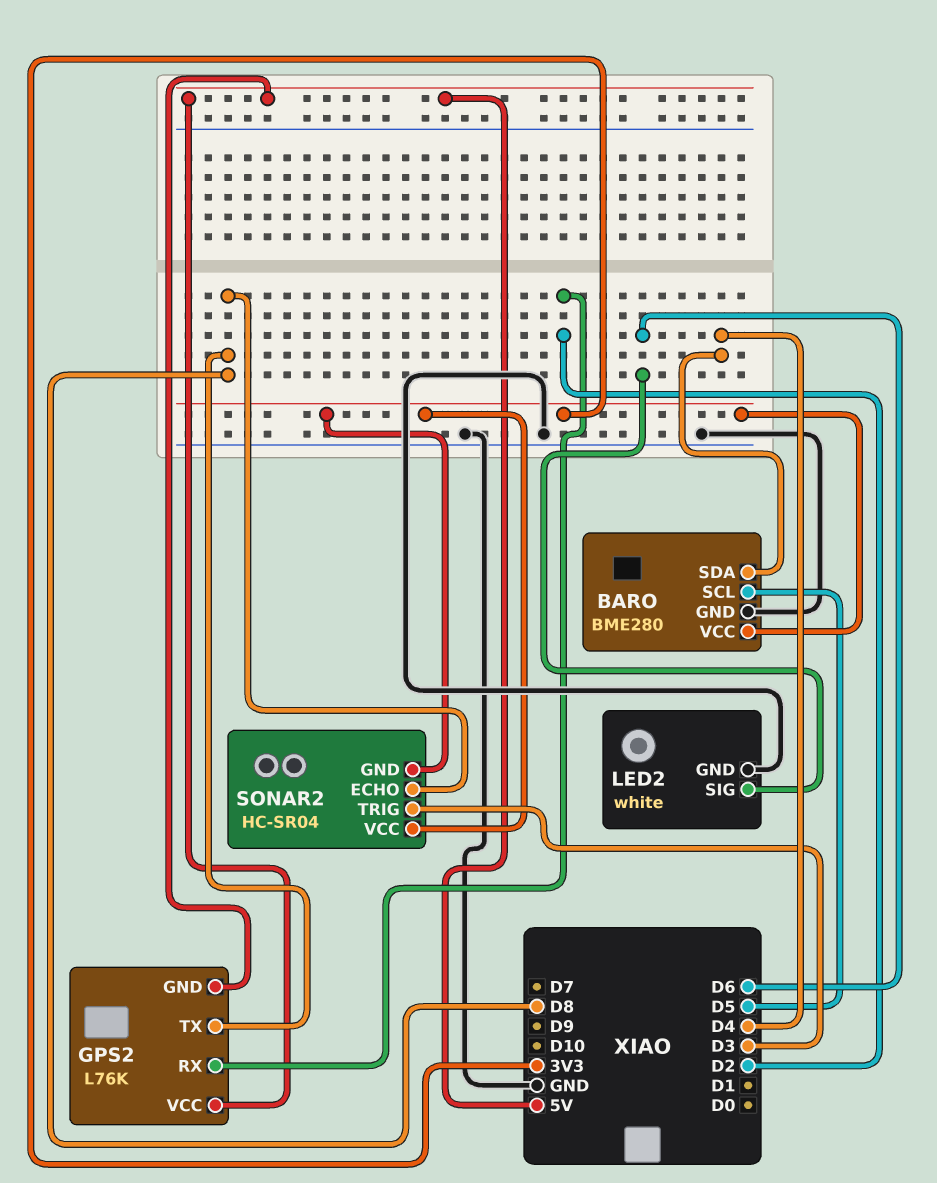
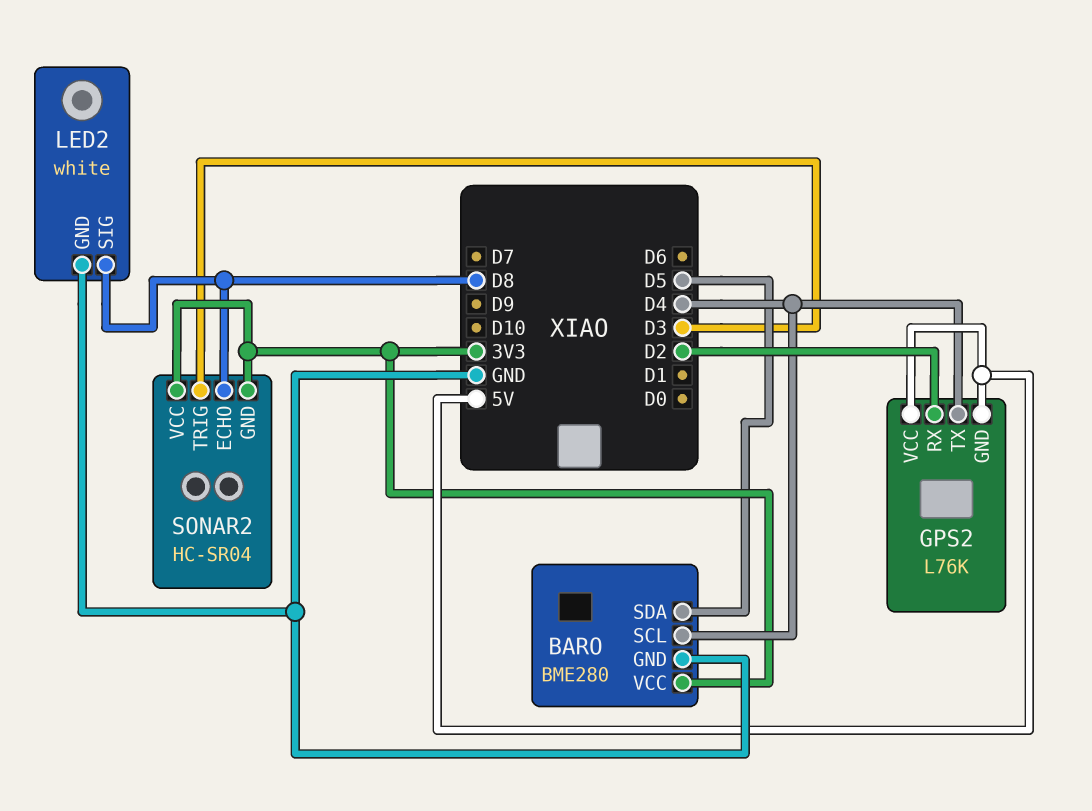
BARO pin SCL: D5 -> D4
BARO pin SDA: D4 -> D5
GPS2 pin TX: D8 -> D4
LED2 pin SIG: D6 -> D8

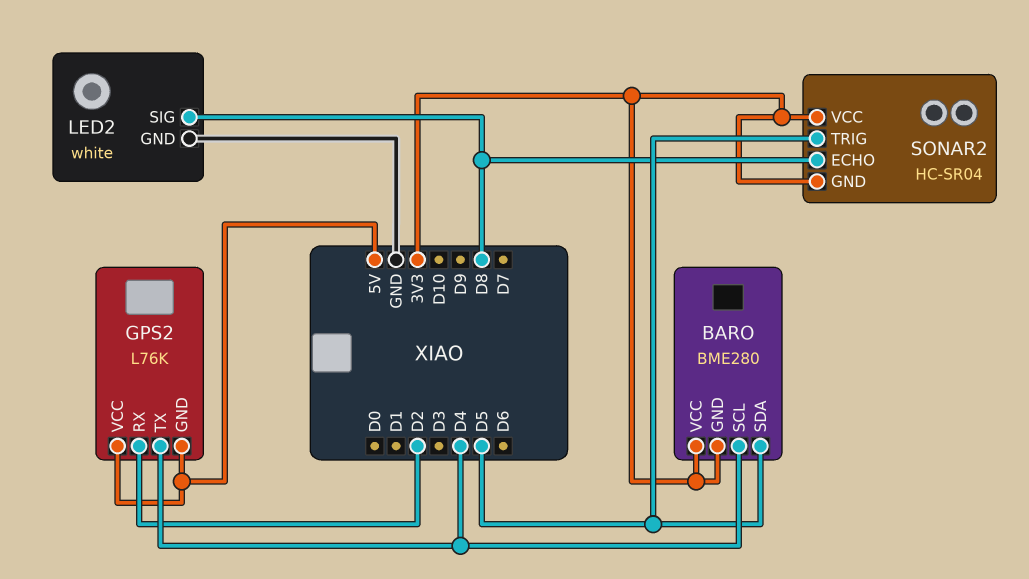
BARO pin GND: GND -> 3V3
SONAR2 pin TRIG: D3 -> D5

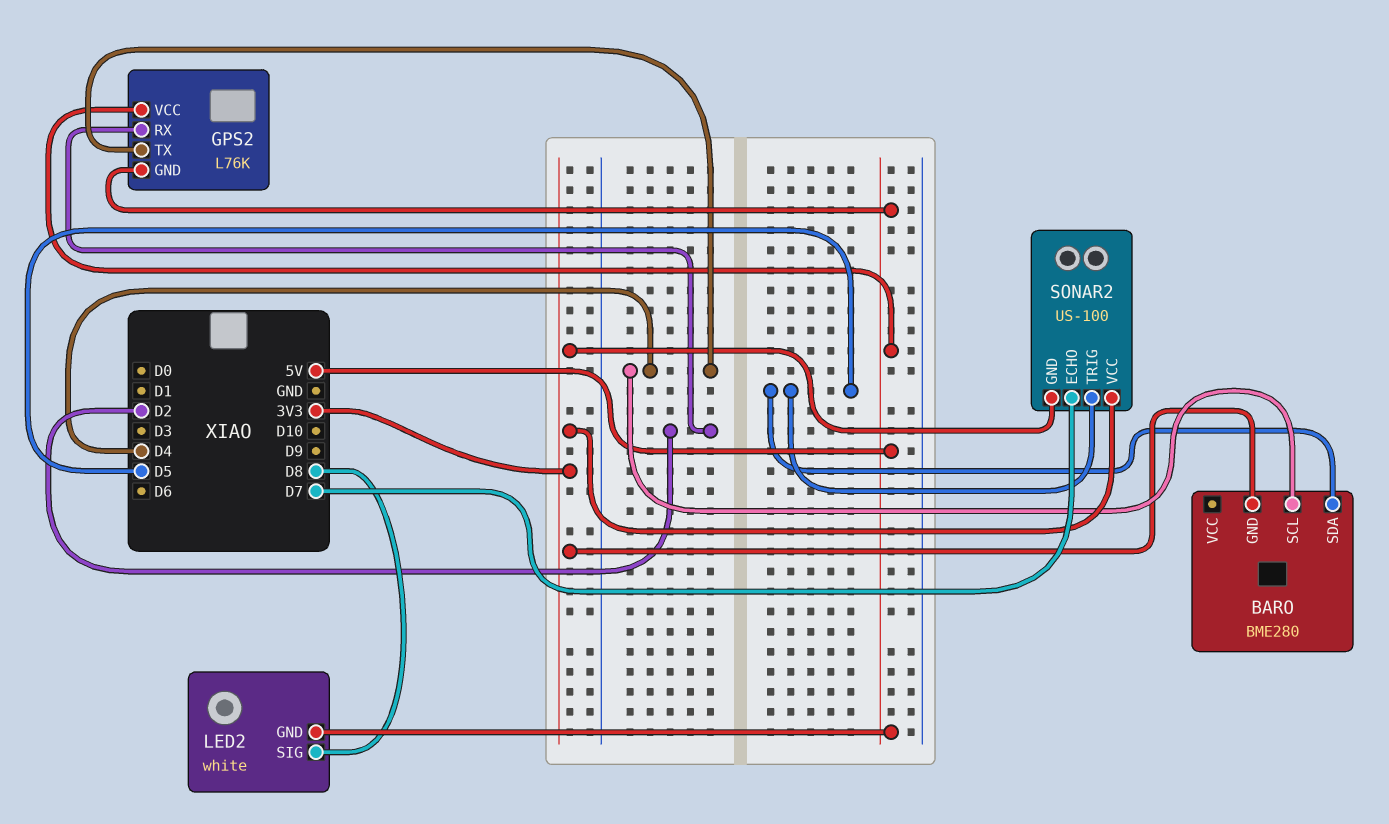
BARO pin VCC: 3V3 -> none
LED2 pin GND: GND -> 5V
SONAR2: HC-SR04 -> US-100
SONAR2 pin ECHO: D8 -> D7

